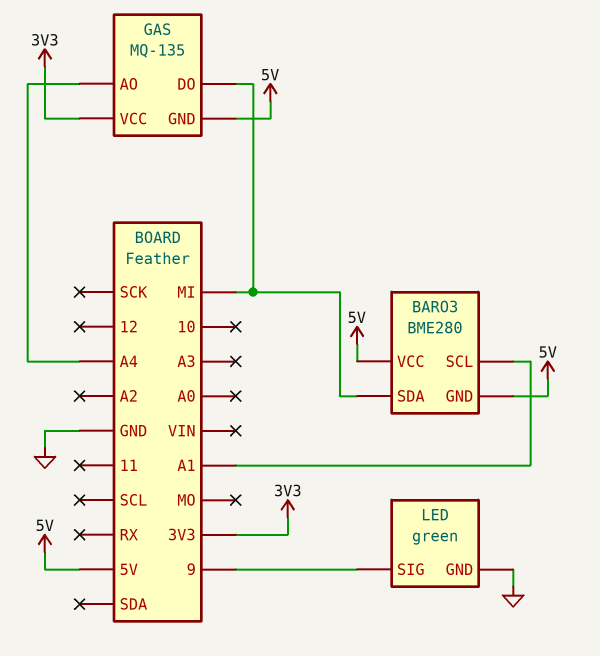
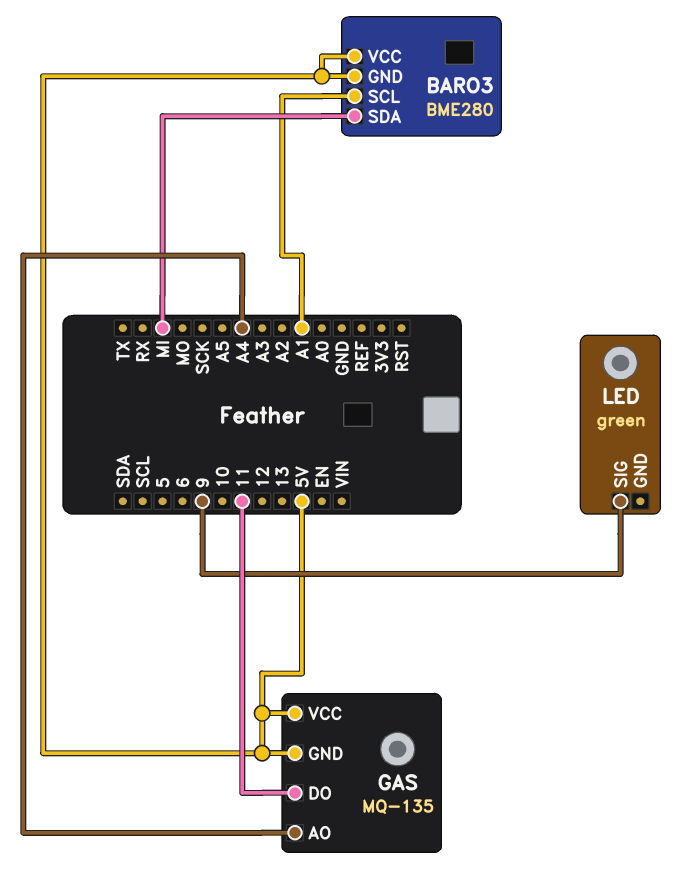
GAS pin DO: MI -> 11
GAS pin VCC: 3V3 -> 5V
LED pin GND: GND -> none

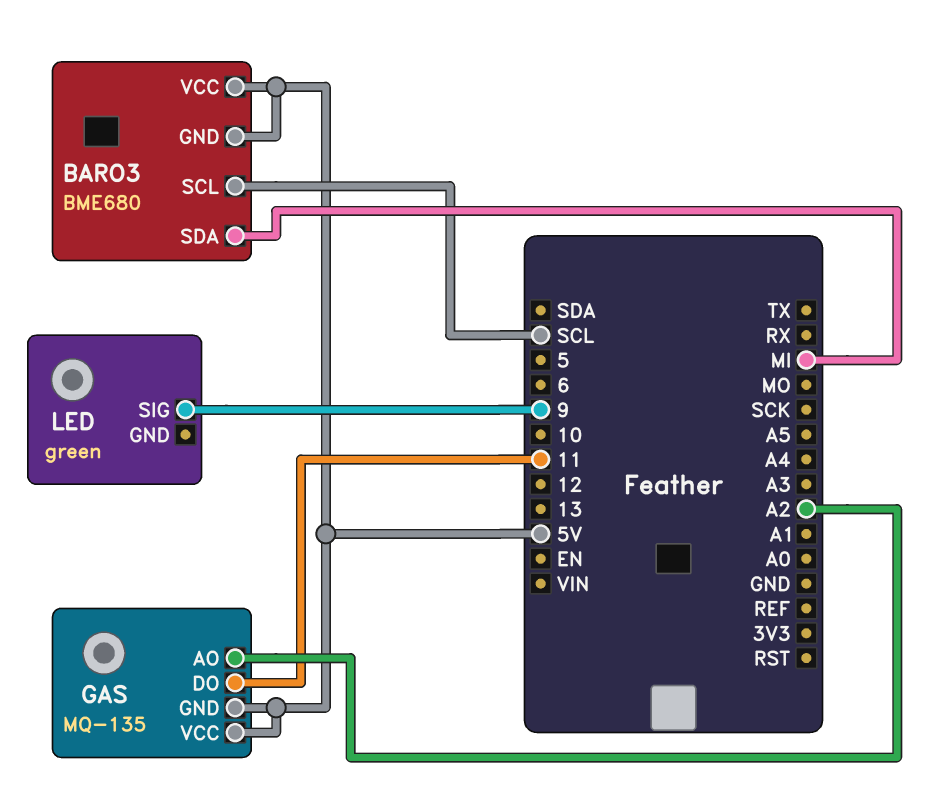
BARO3: BME280 -> BME680
BARO3 pin SCL: A1 -> SCL
GAS pin AO: A4 -> A2

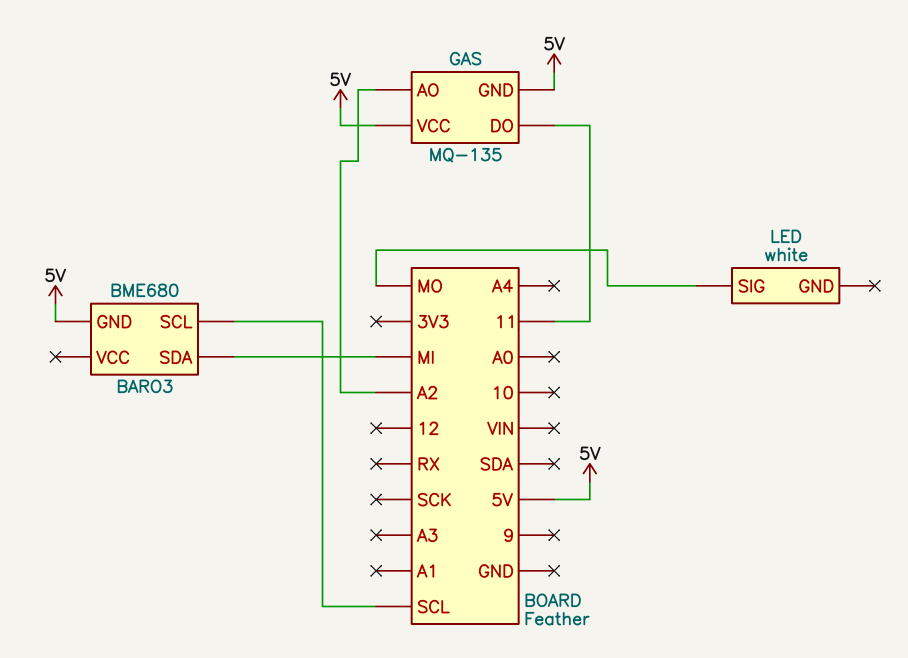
BARO3 pin VCC: 5V -> none
LED: green -> white
LED pin SIG: 9 -> MO

